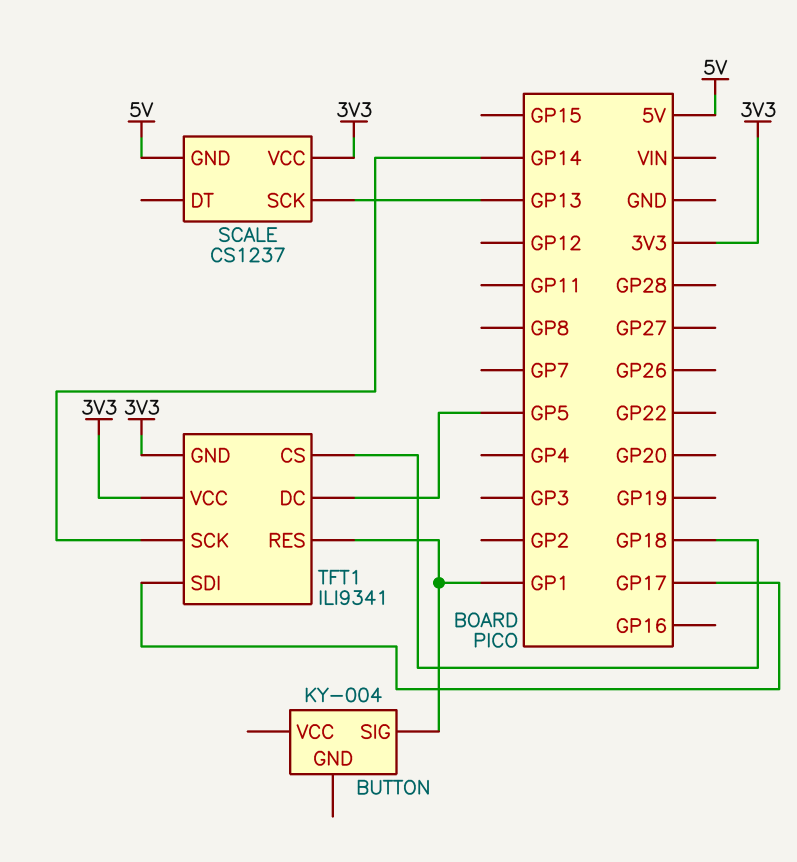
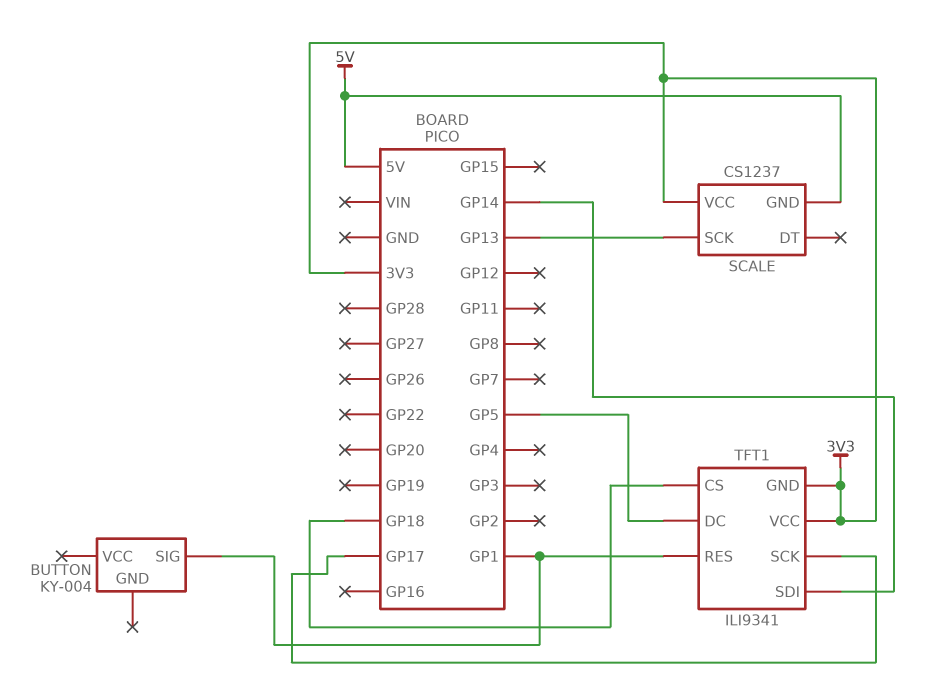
TFT1 pin SCK: GP14 -> GP17
TFT1 pin SDI: GP17 -> GP14

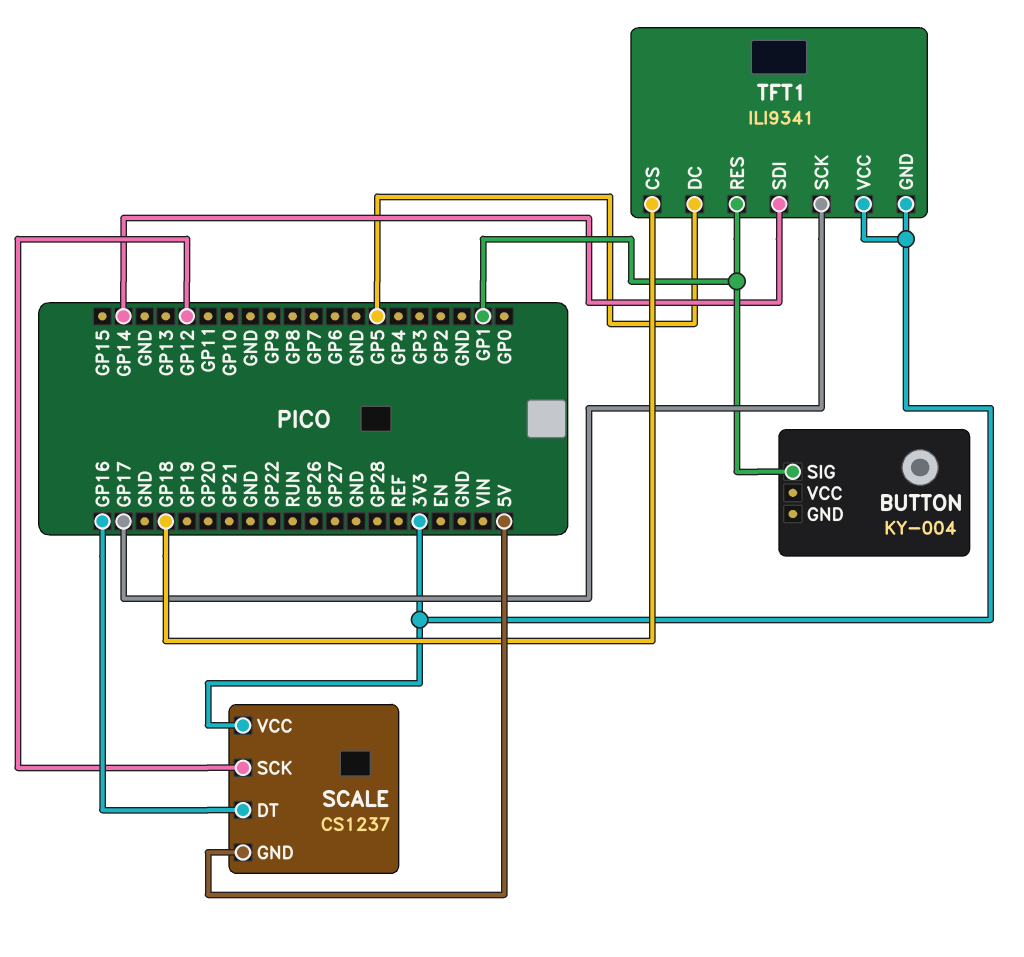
SCALE pin DT: none -> GP16
SCALE pin SCK: GP13 -> GP12

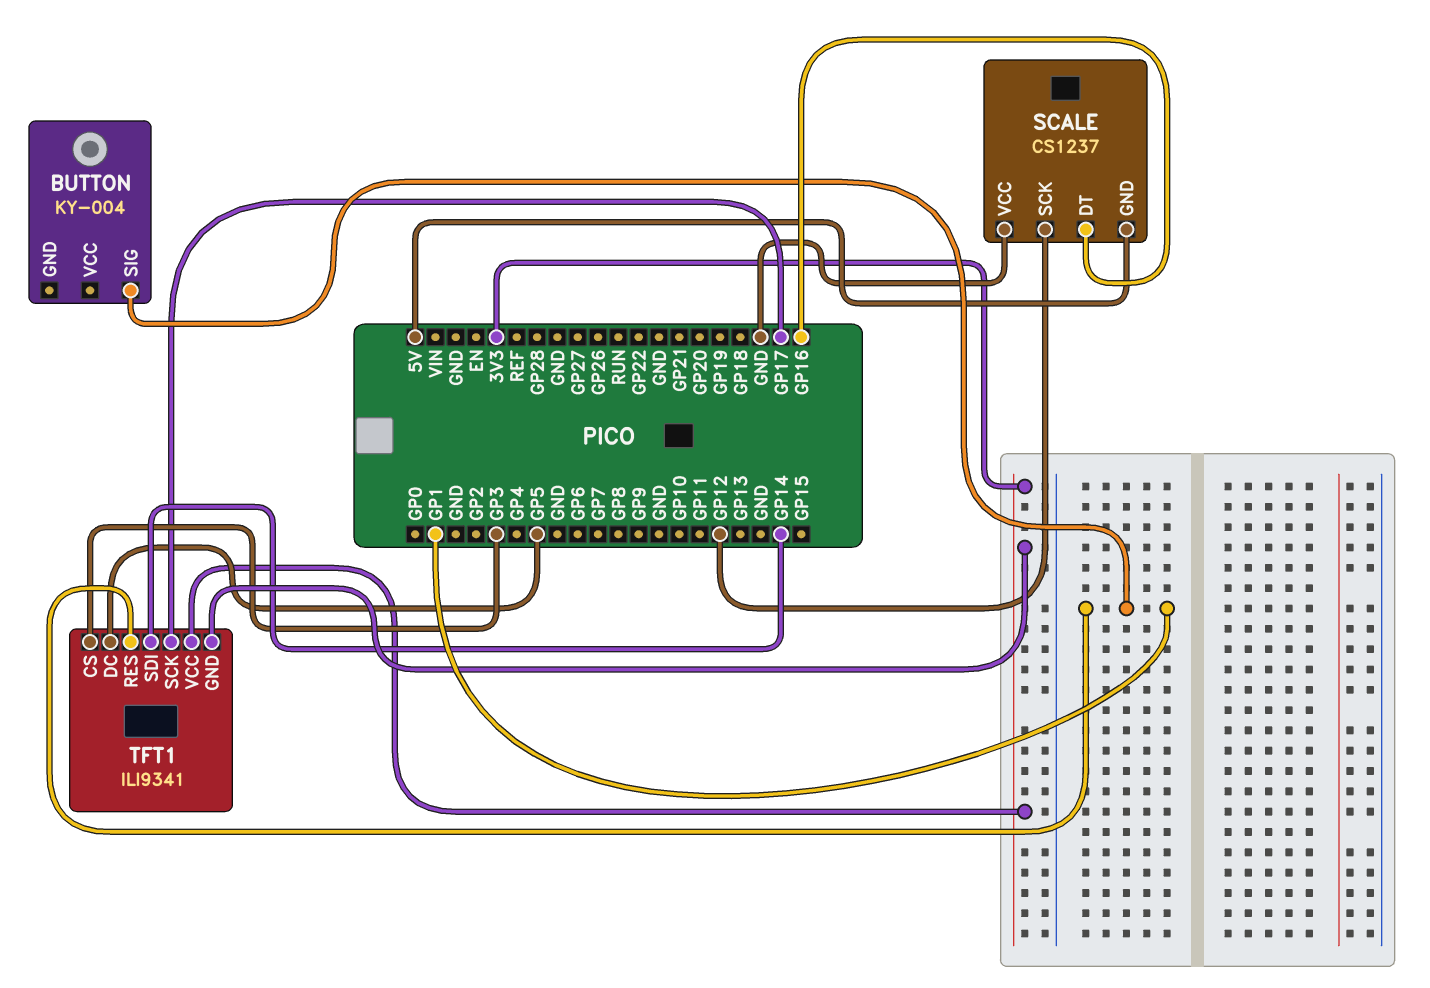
SCALE pin VCC: 3V3 -> GND
TFT1 pin CS: GP18 -> GP3

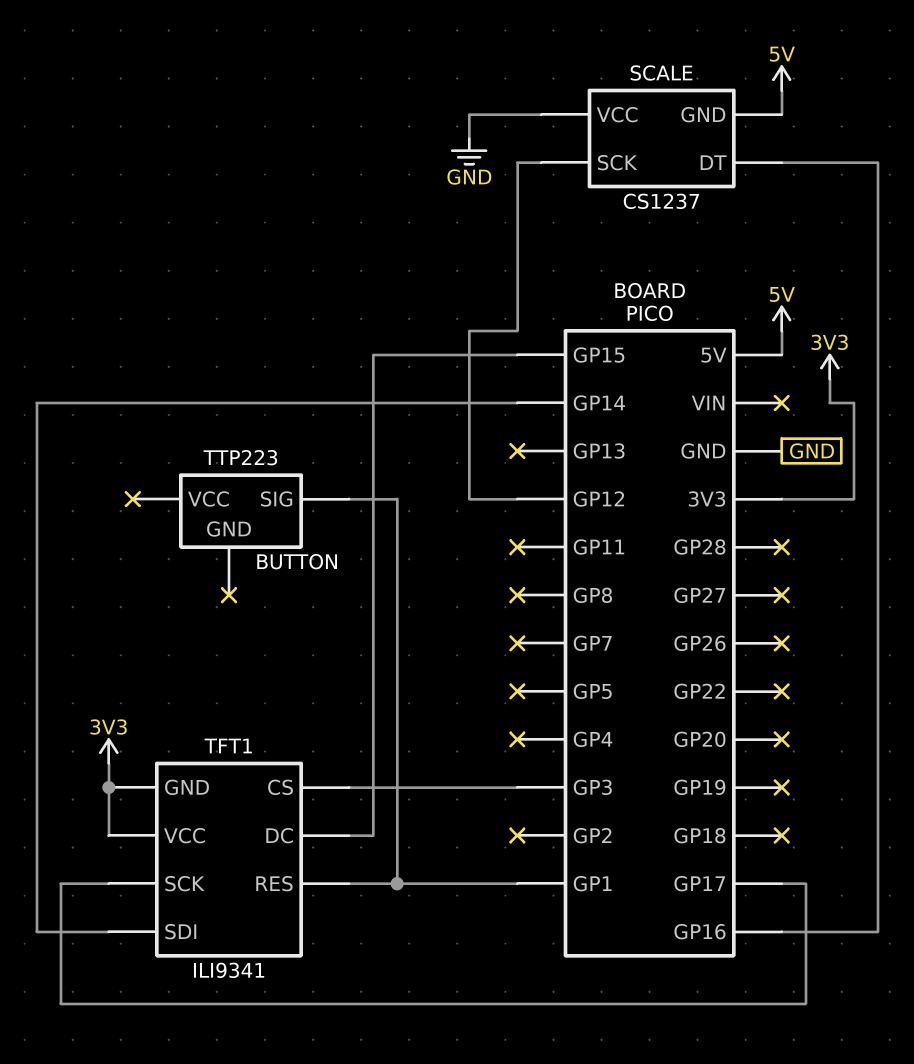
BUTTON: KY-004 -> TTP223
TFT1 pin DC: GP5 -> GP15

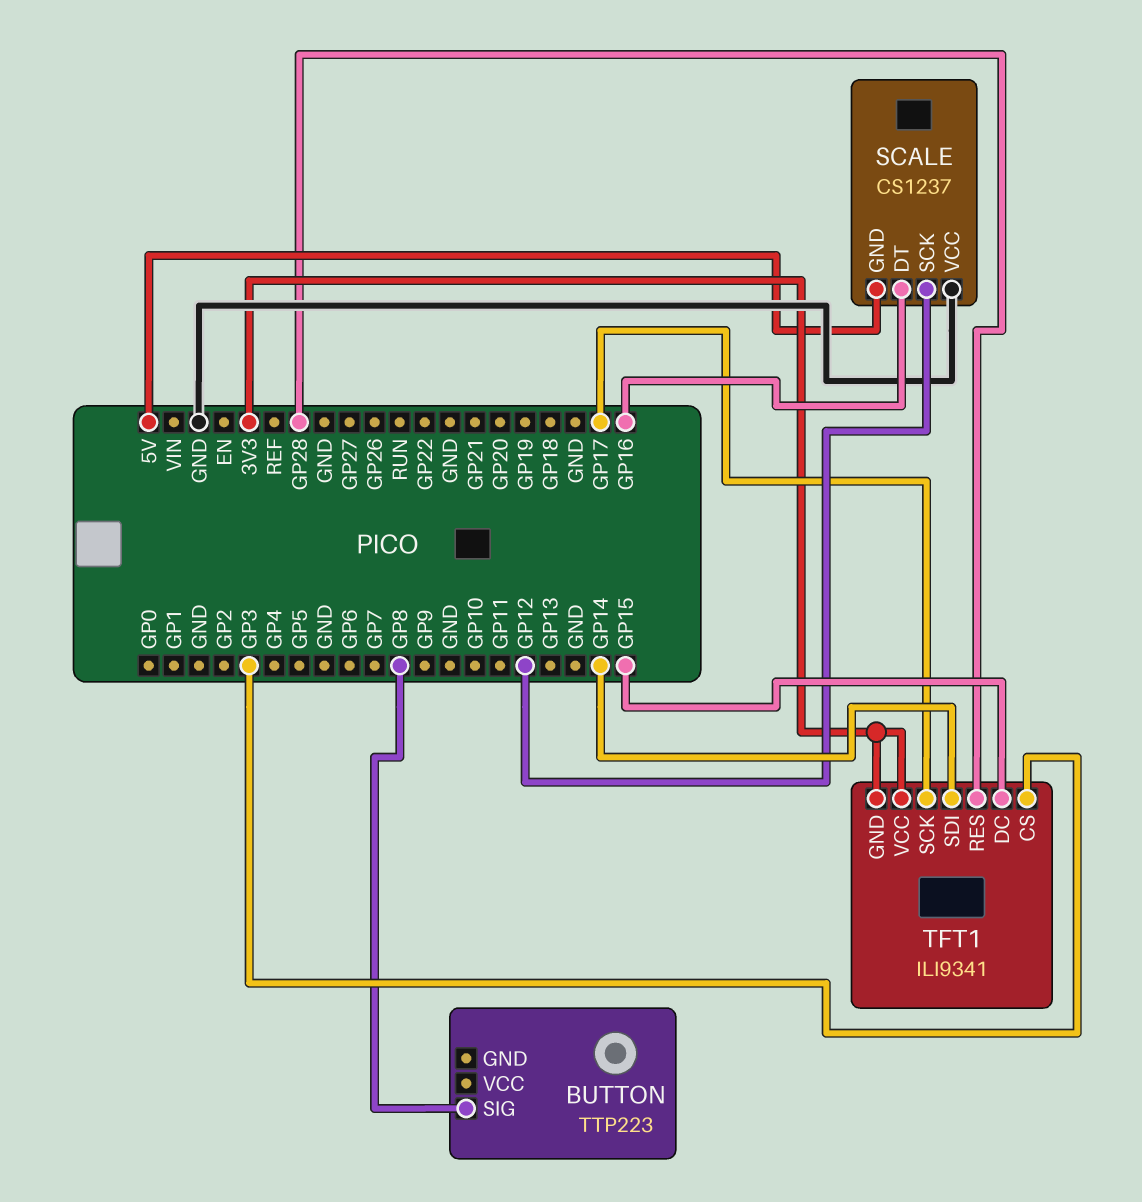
BUTTON pin SIG: GP1 -> GP8
TFT1 pin RES: GP1 -> GP28

